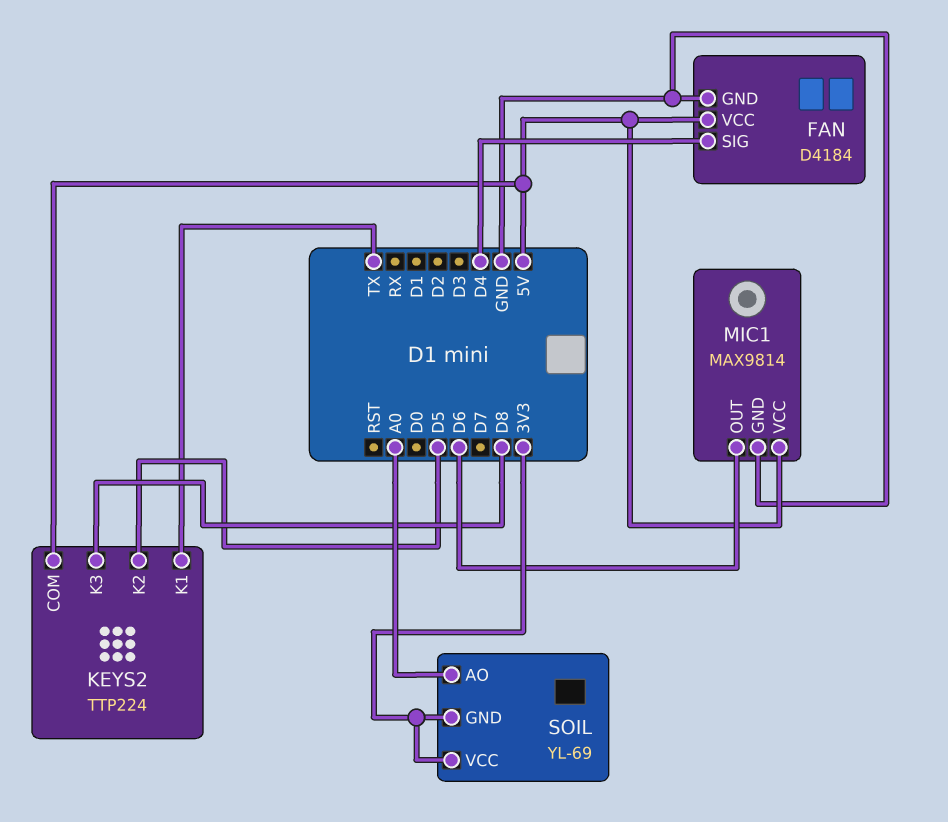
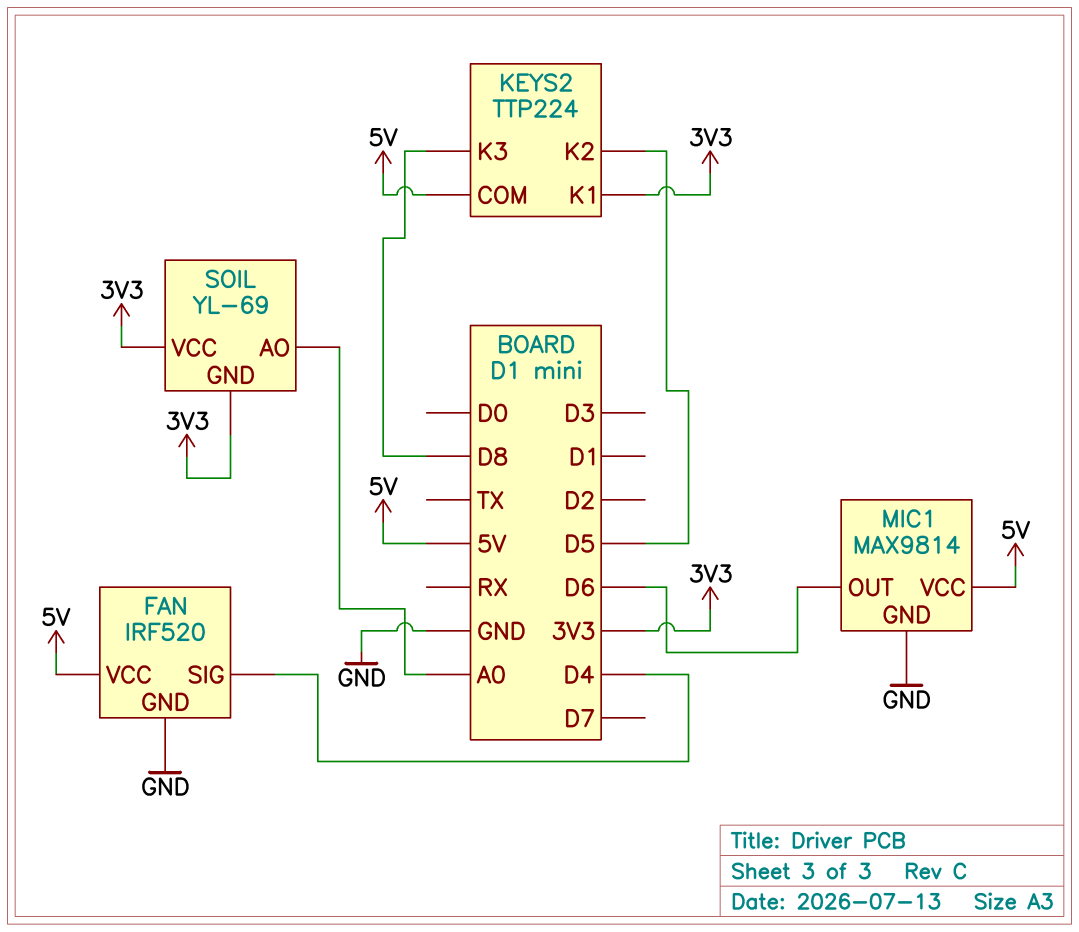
FAN: D4184 -> IRF520
KEYS2 pin K1: TX -> 3V3

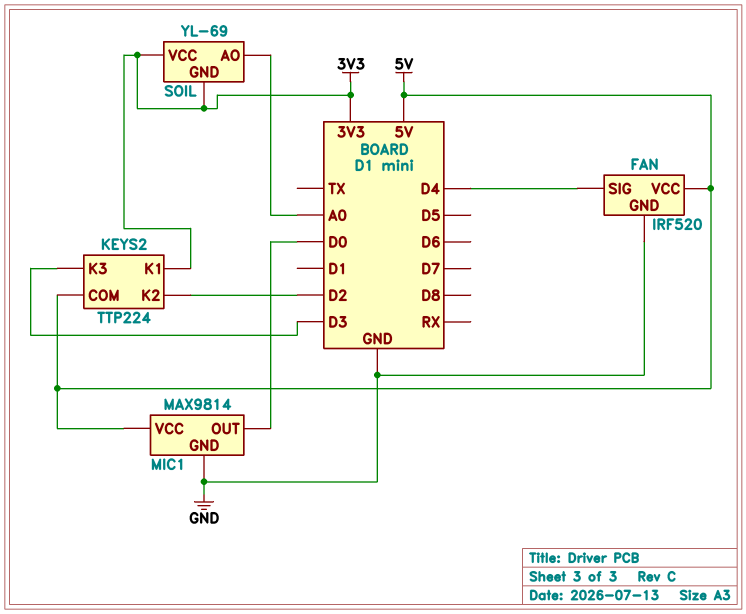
KEYS2 pin K2: D5 -> D2
KEYS2 pin K3: D8 -> D3
MIC1 pin OUT: D6 -> D0

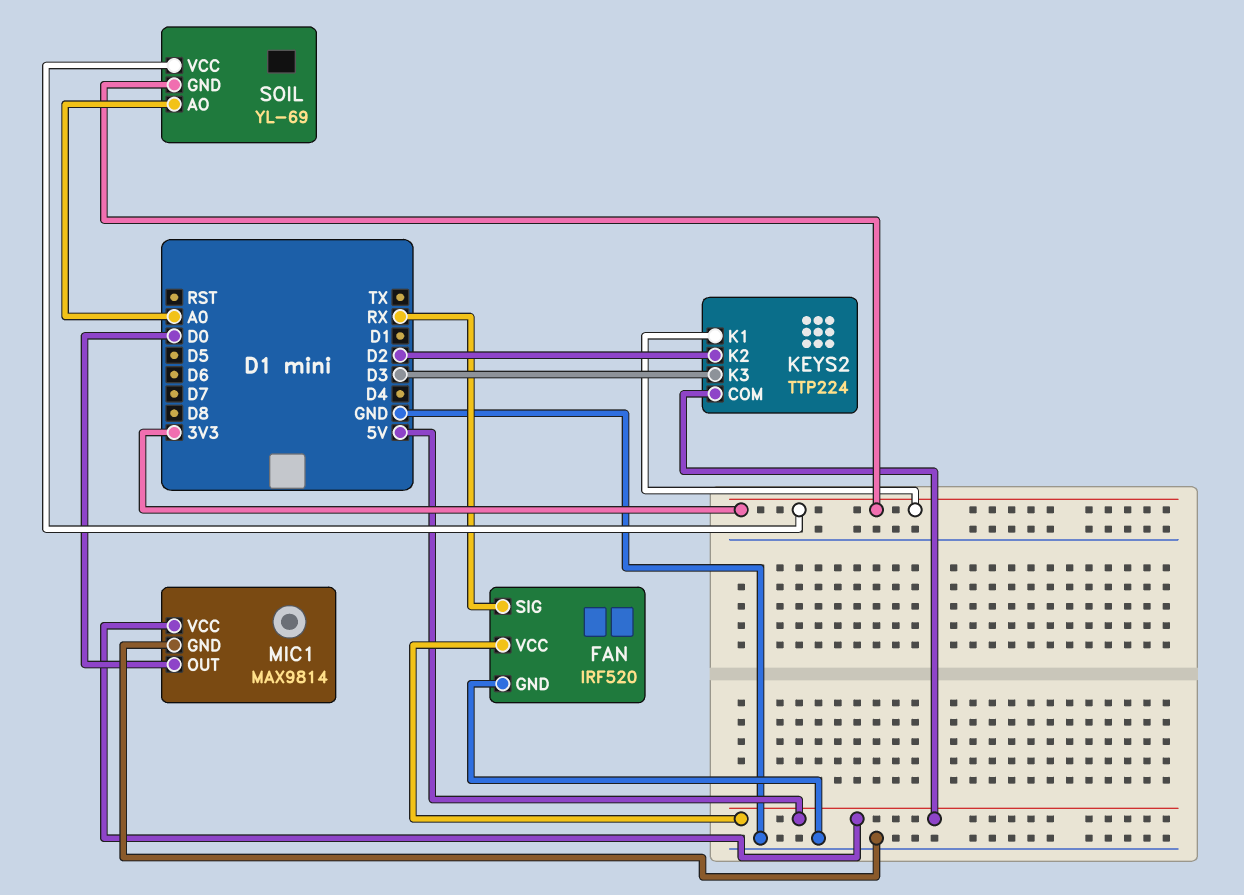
FAN pin SIG: D4 -> RX

